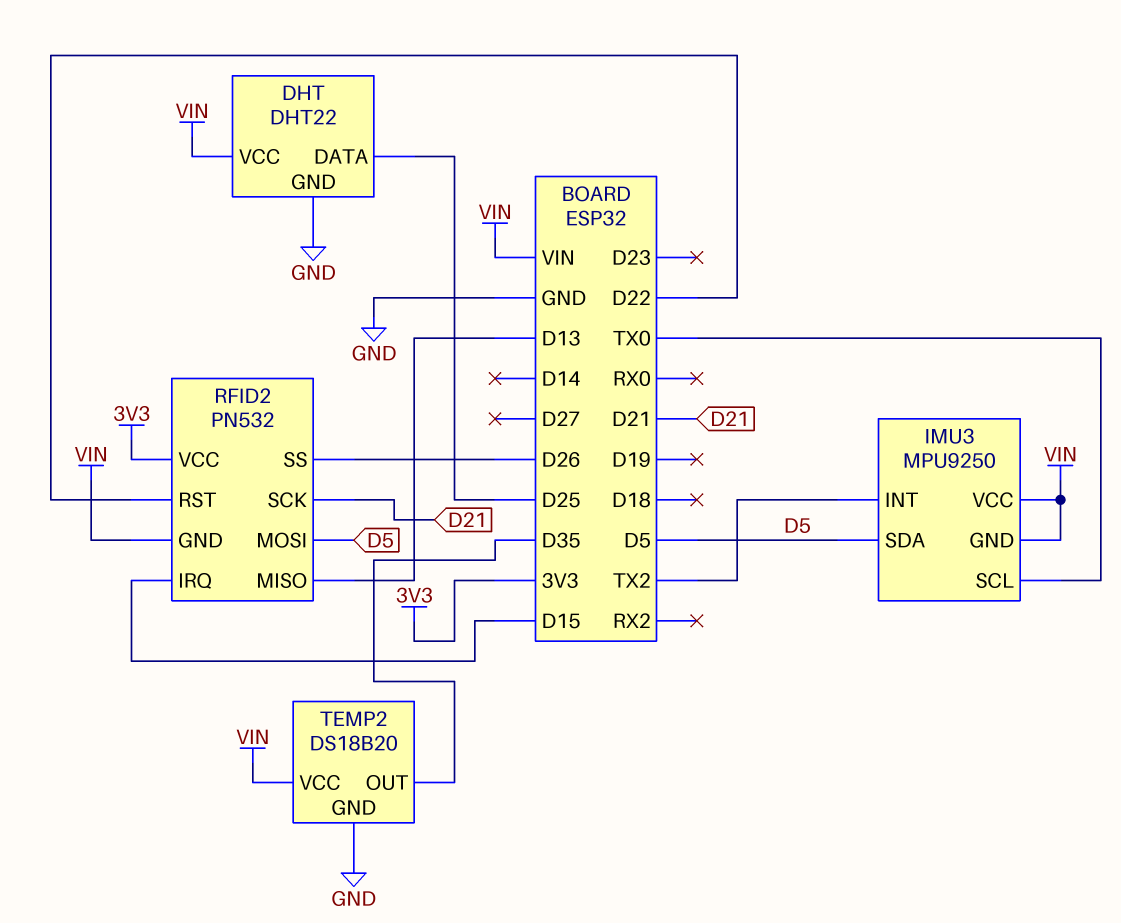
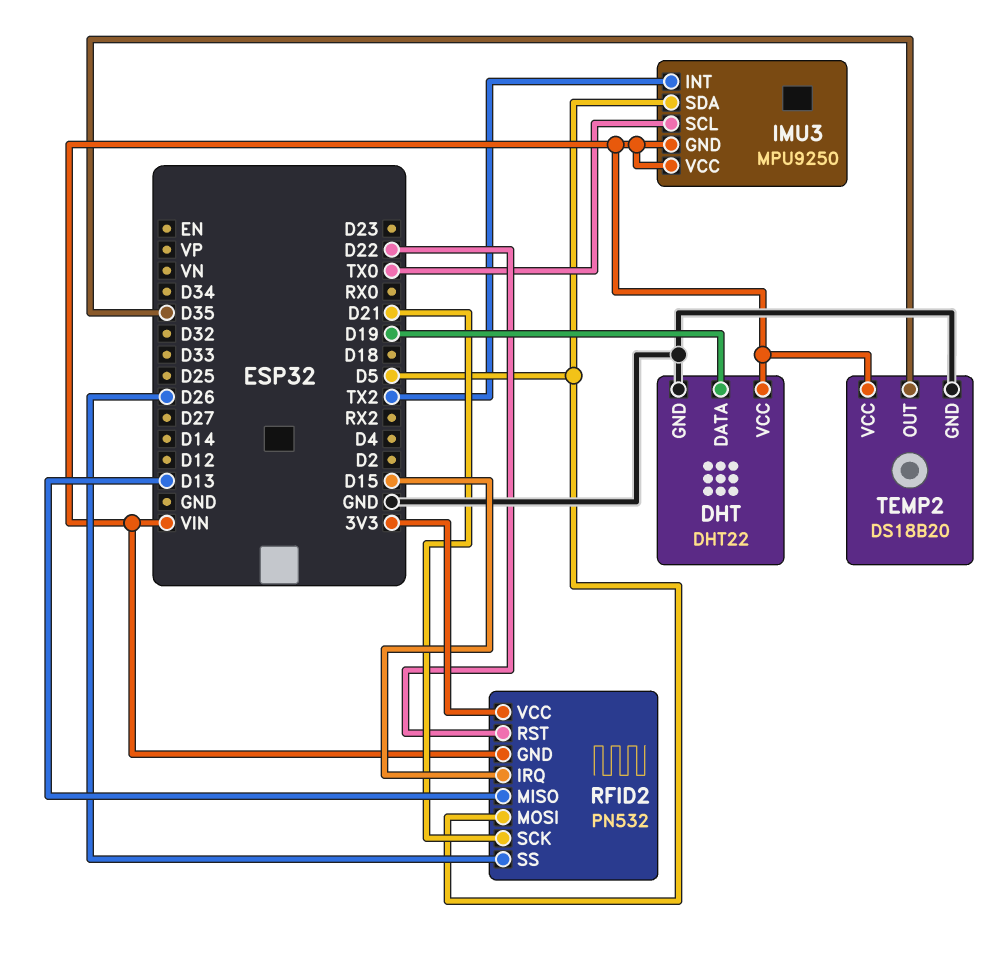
DHT pin DATA: D25 -> D19

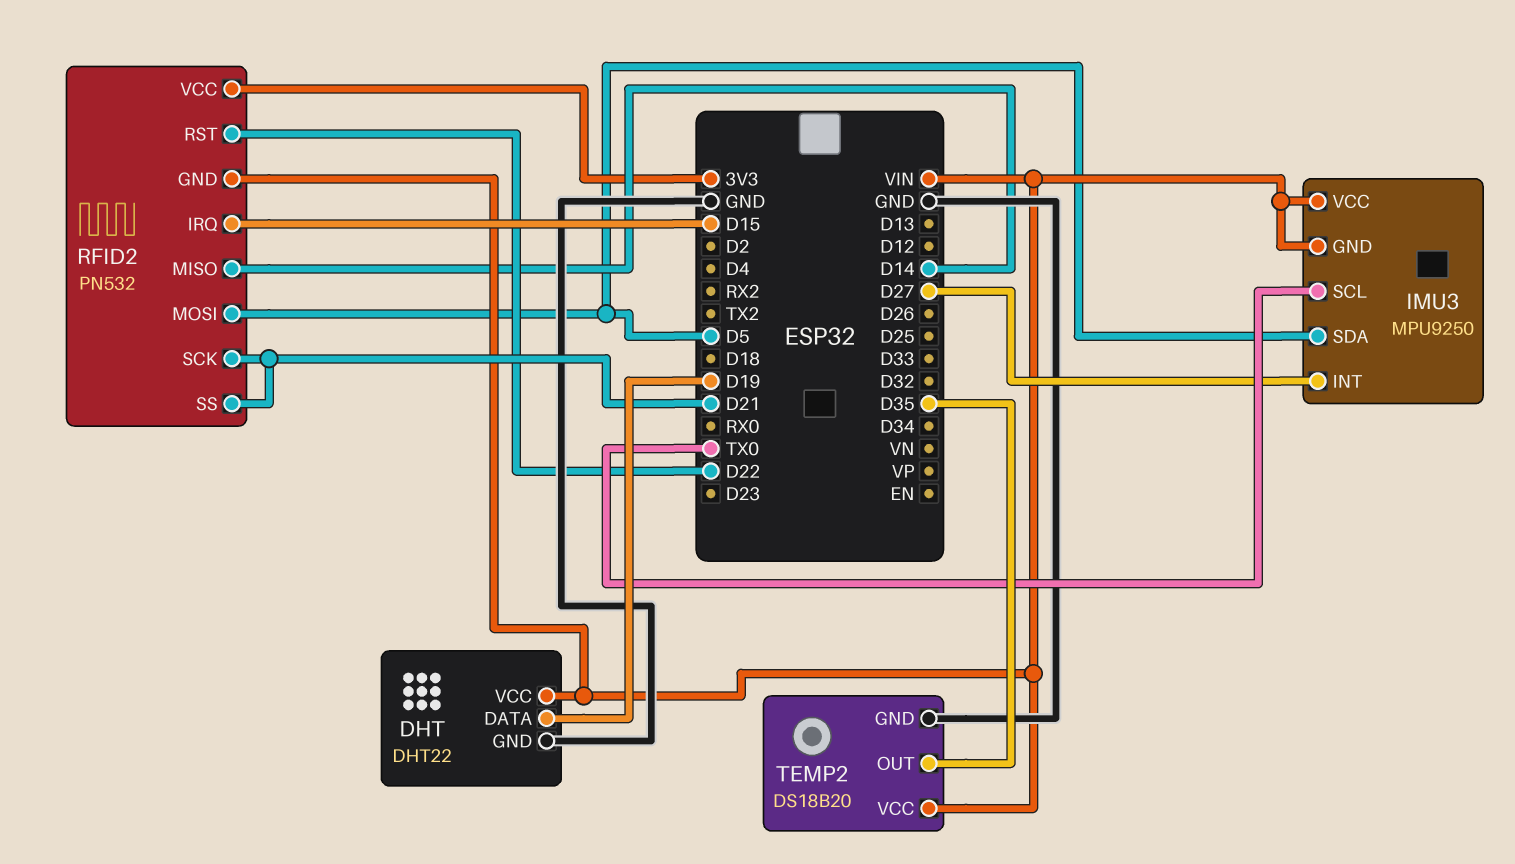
IMU3 pin INT: TX2 -> D27
RFID2 pin MISO: D13 -> D14
RFID2 pin SS: D26 -> D21

